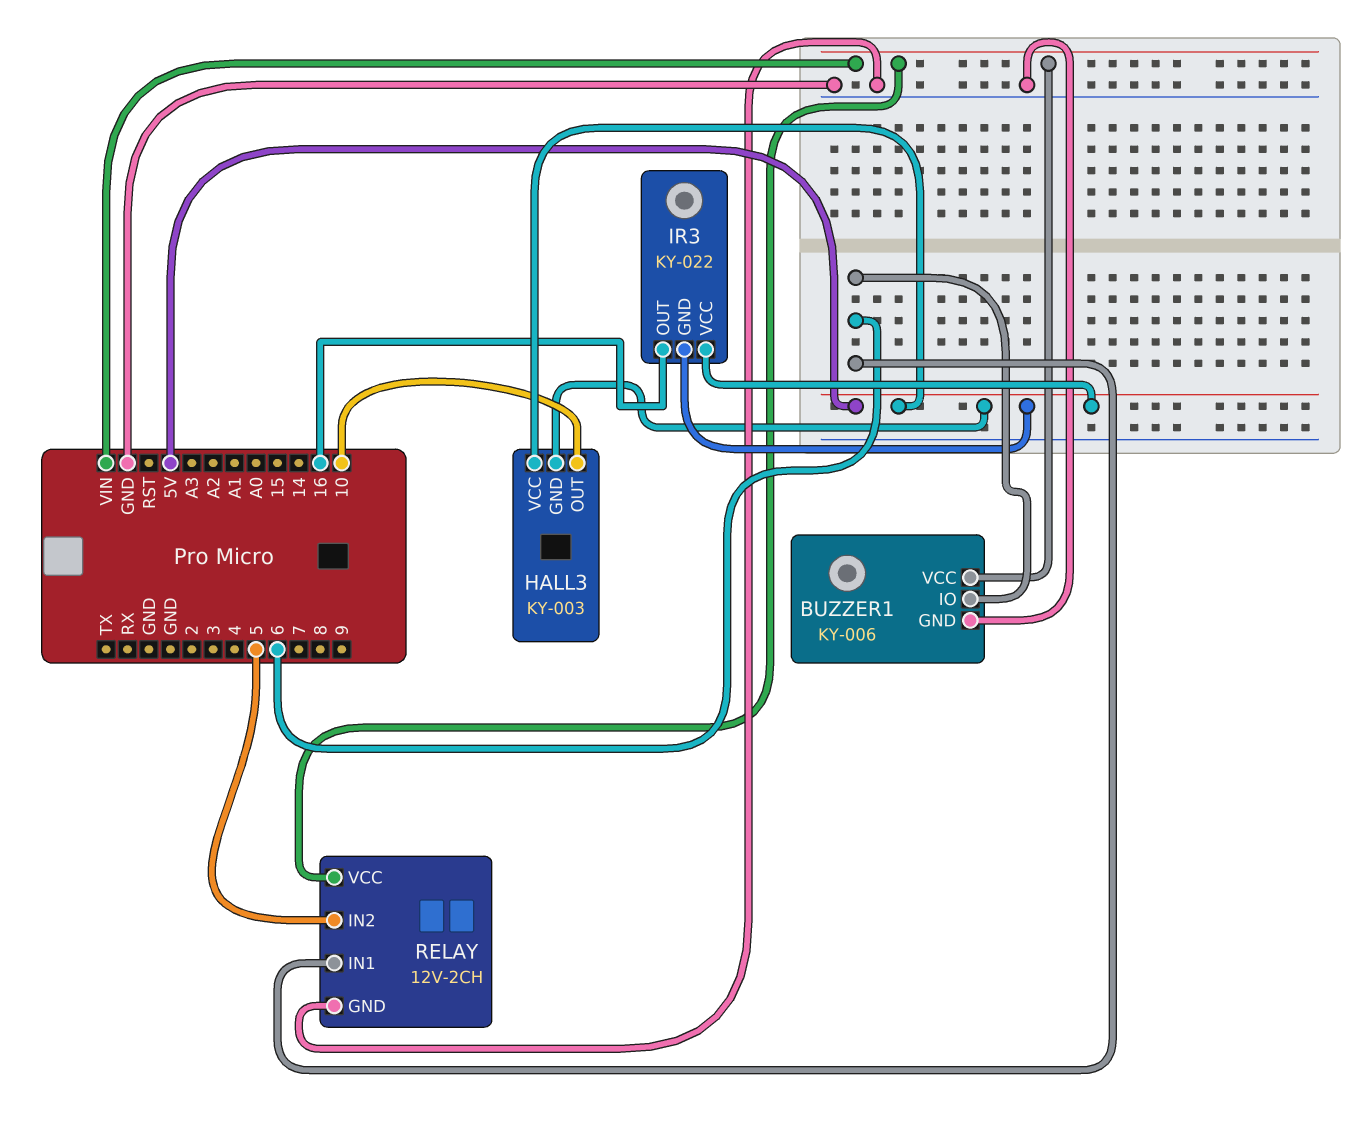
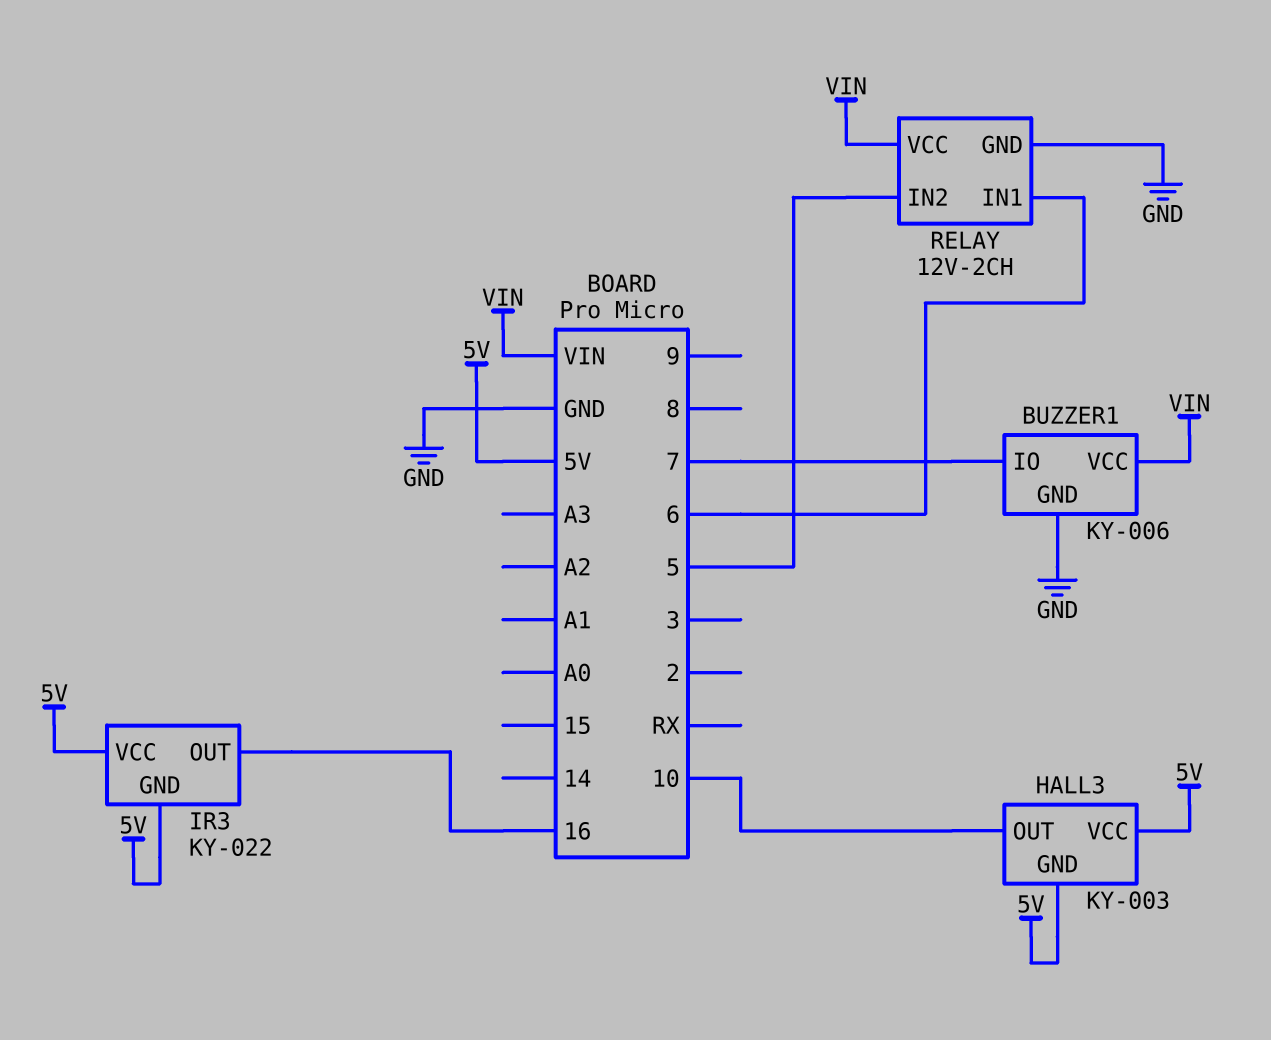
BUZZER1 pin IO: 6 -> 7

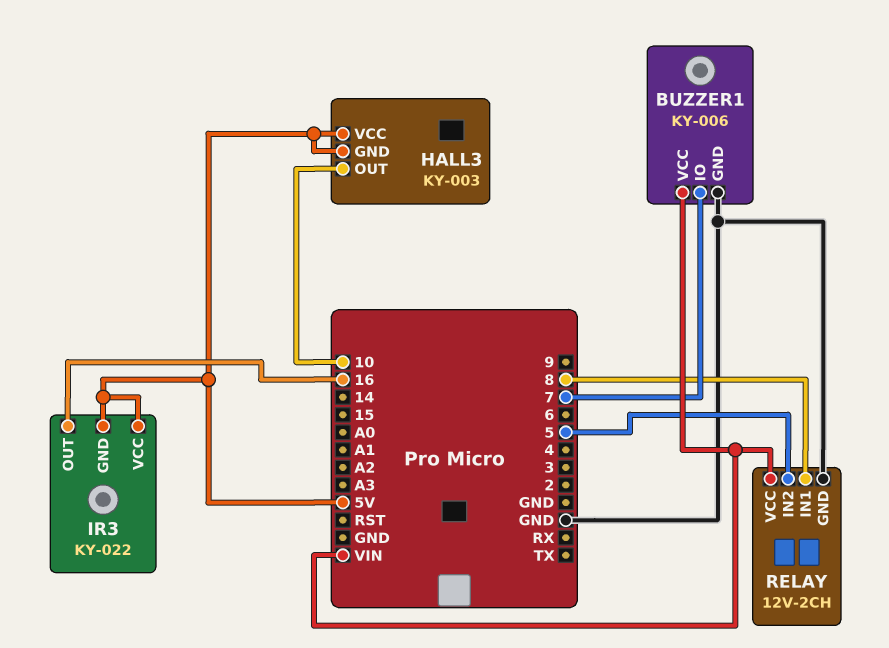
RELAY pin IN1: 6 -> 8

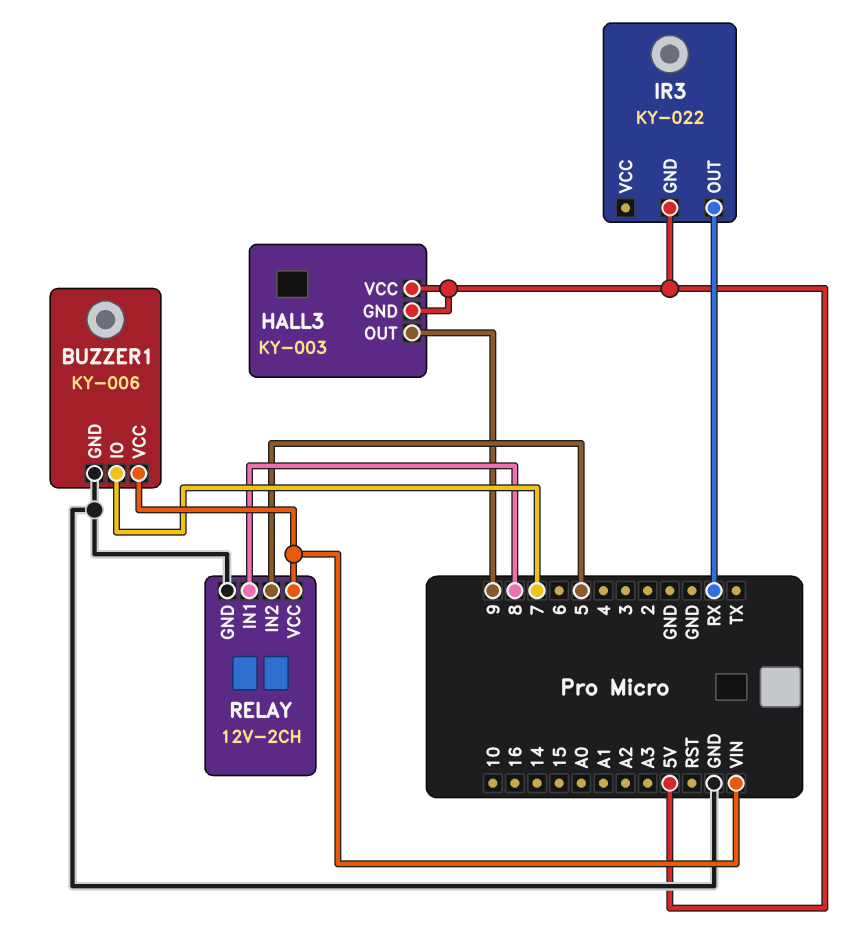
HALL3 pin OUT: 10 -> 9
IR3 pin OUT: 16 -> RX
IR3 pin VCC: 5V -> none

